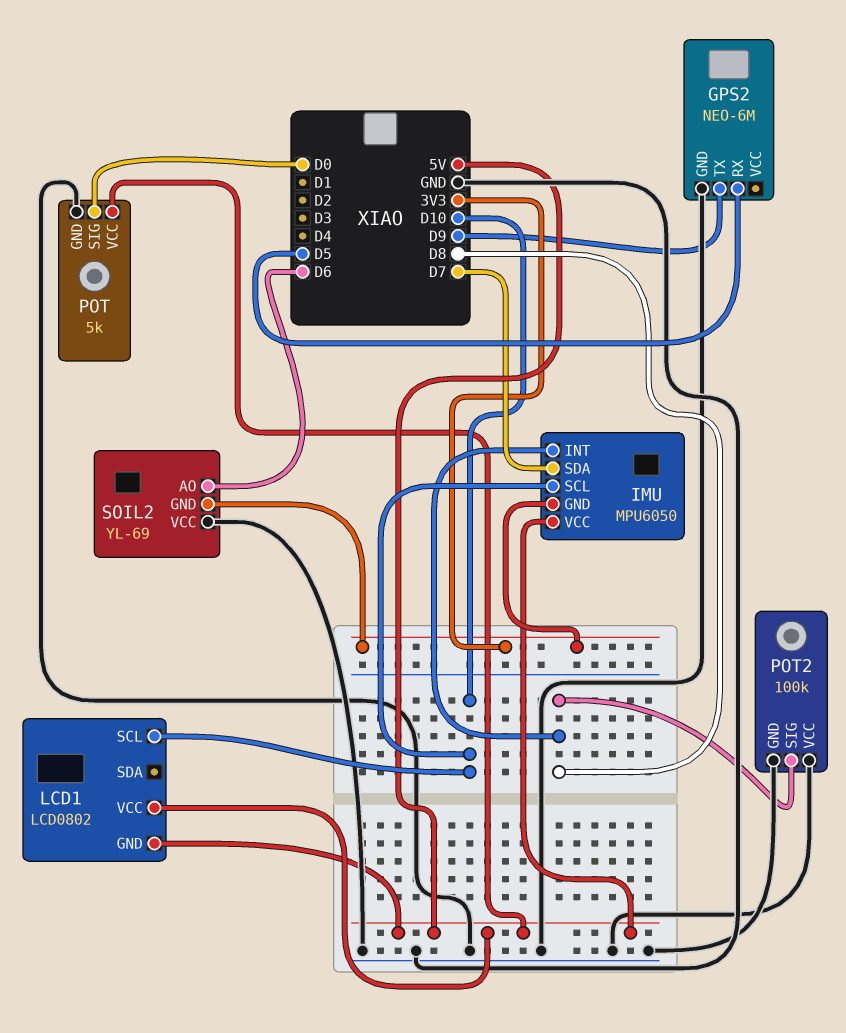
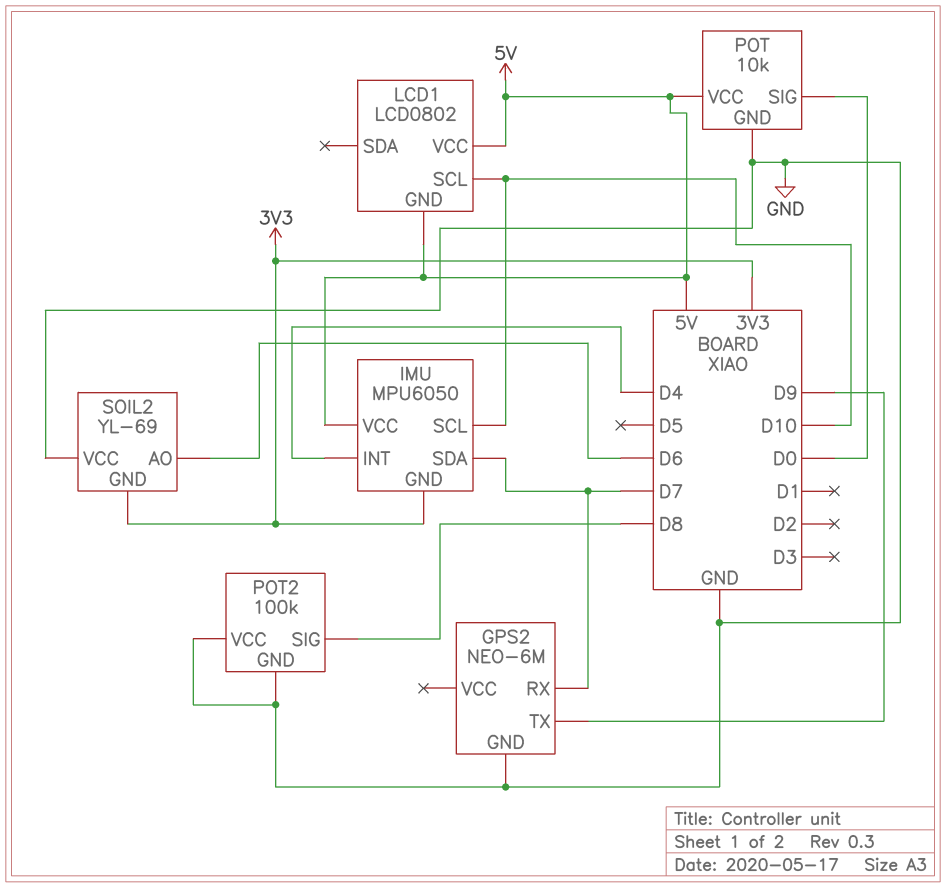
GPS2 pin RX: D5 -> D7
IMU pin INT: D8 -> D4
POT: 5k -> 10k

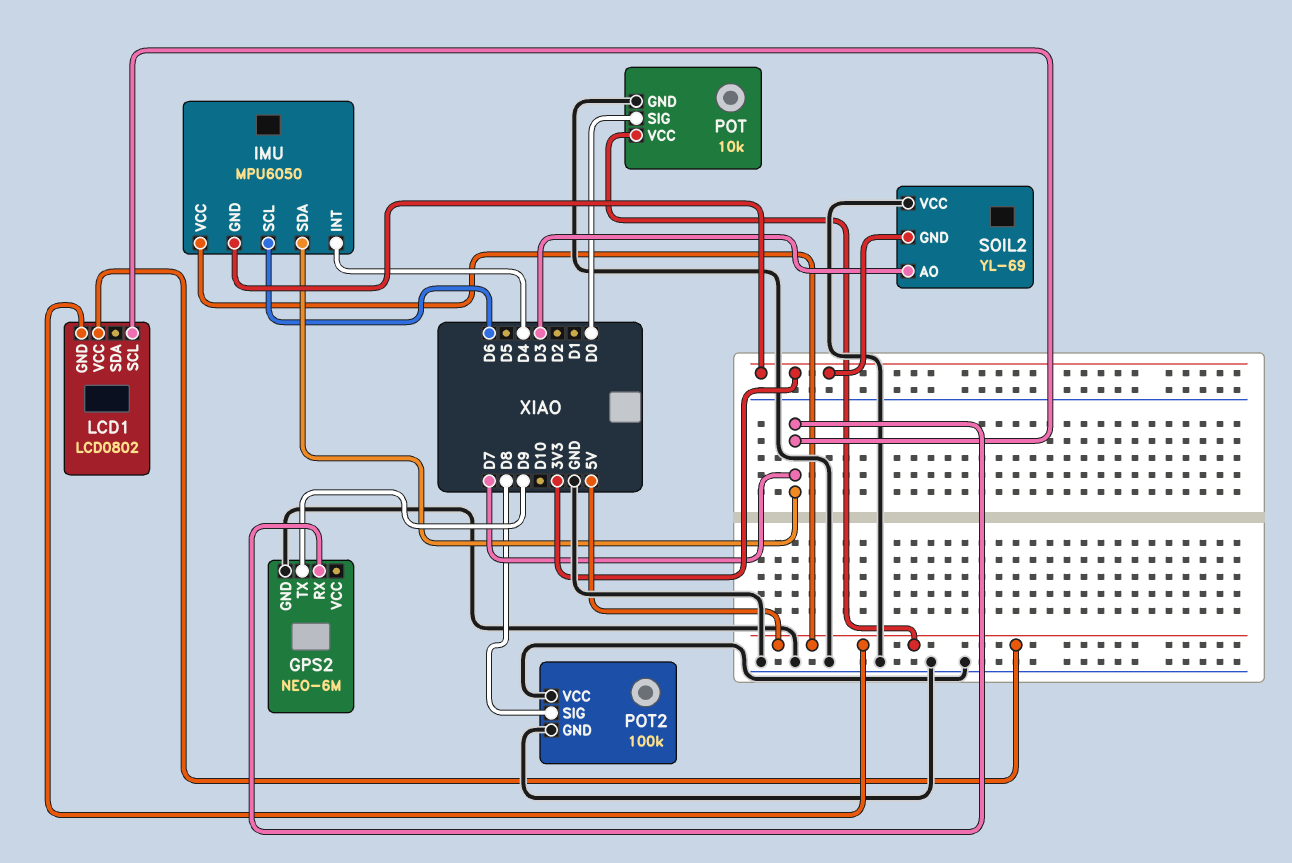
IMU pin SCL: D10 -> D6
LCD1 pin SCL: D10 -> D7
SOIL2 pin AO: D6 -> D3

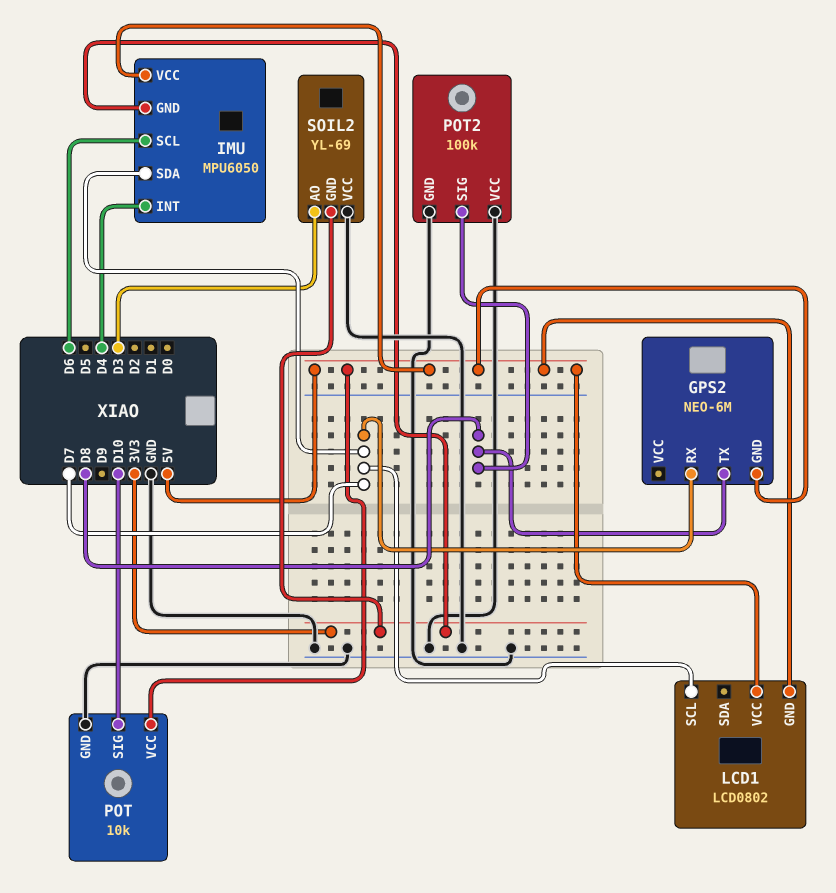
GPS2 pin GND: GND -> 5V
GPS2 pin TX: D9 -> D8
POT pin SIG: D0 -> D10

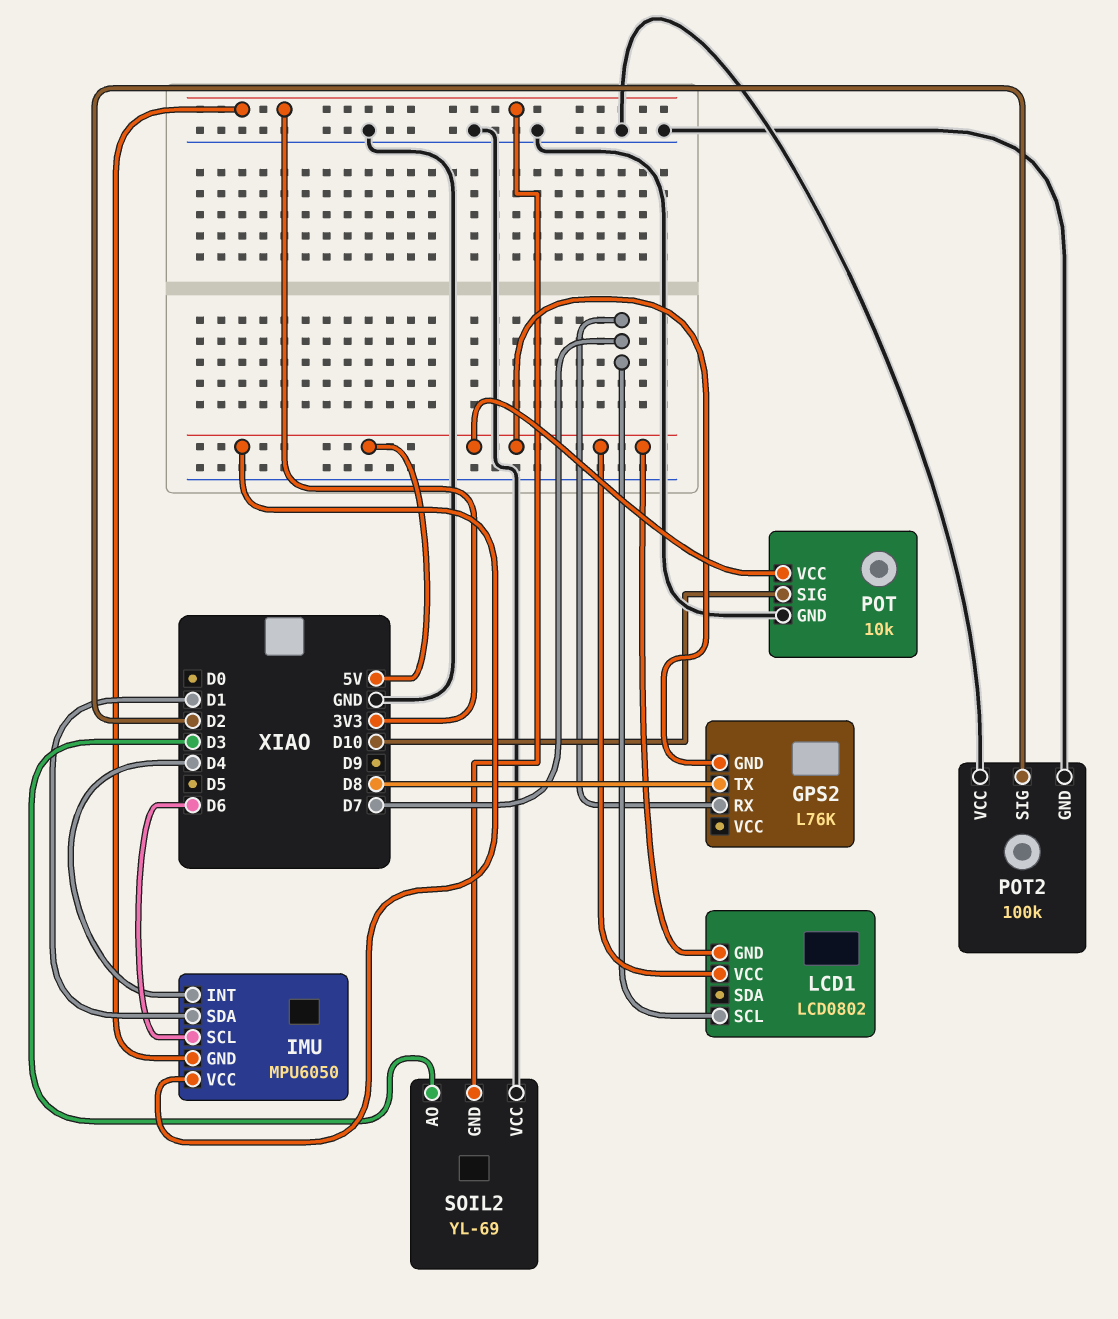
GPS2: NEO-6M -> L76K
IMU pin SDA: D7 -> D1
POT2 pin SIG: D8 -> D2

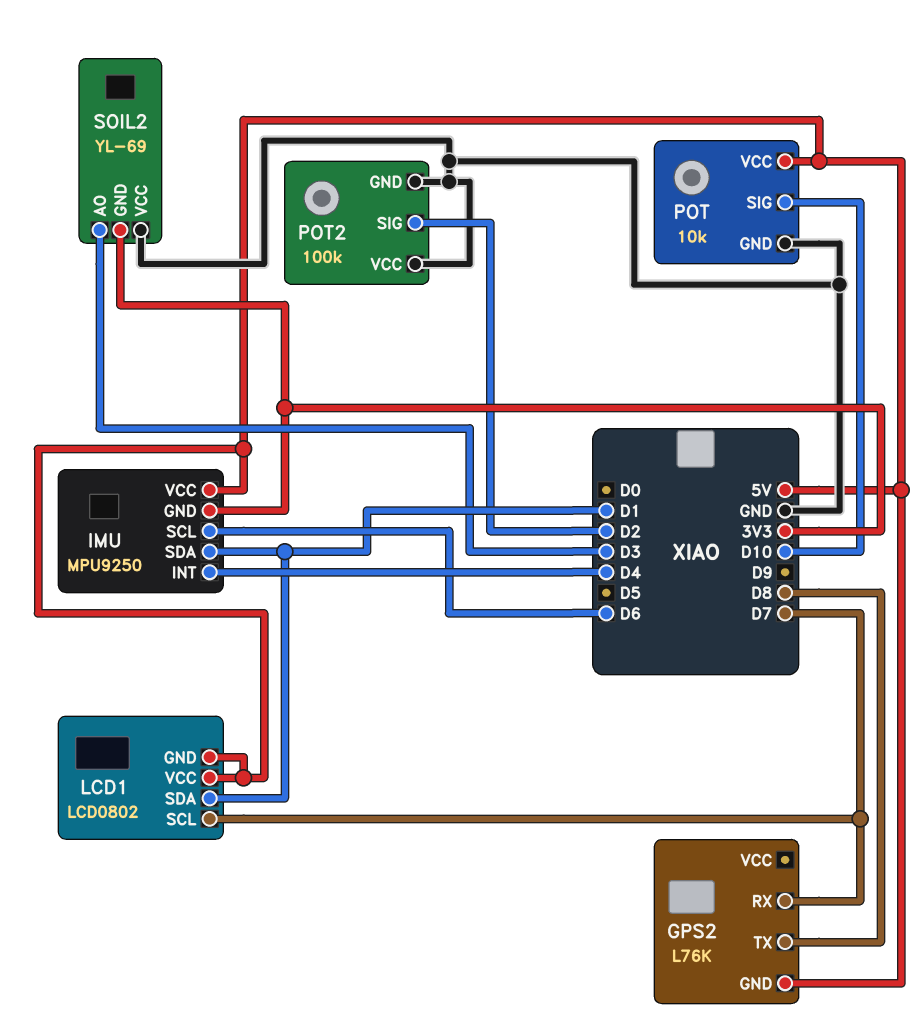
IMU: MPU6050 -> MPU9250
LCD1 pin SDA: none -> D1

